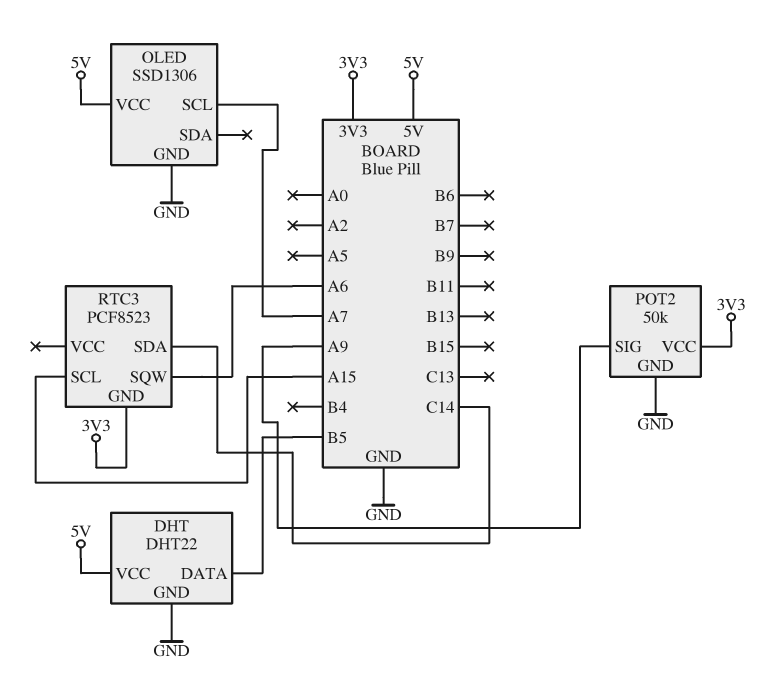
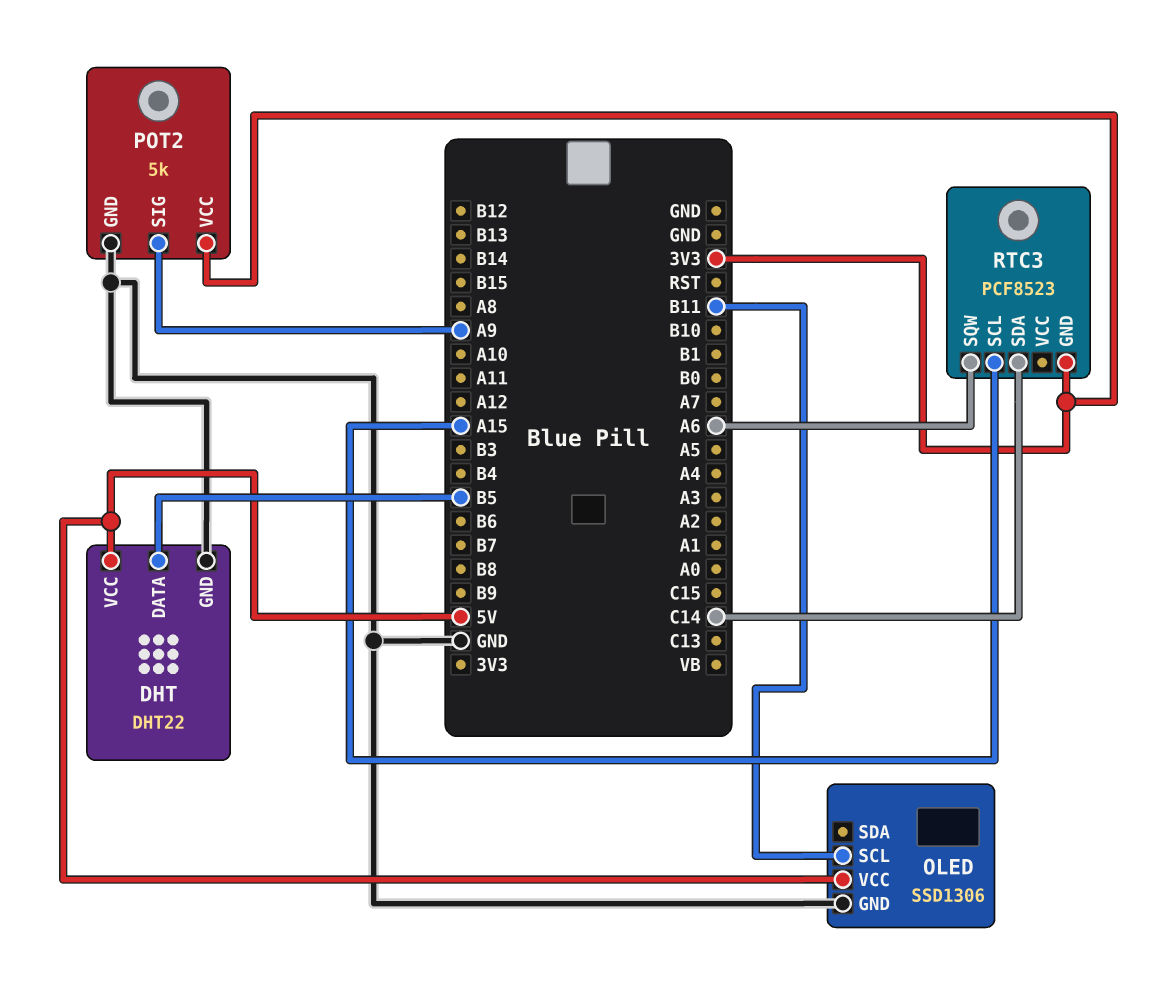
OLED pin SCL: A7 -> B11
POT2: 50k -> 5k

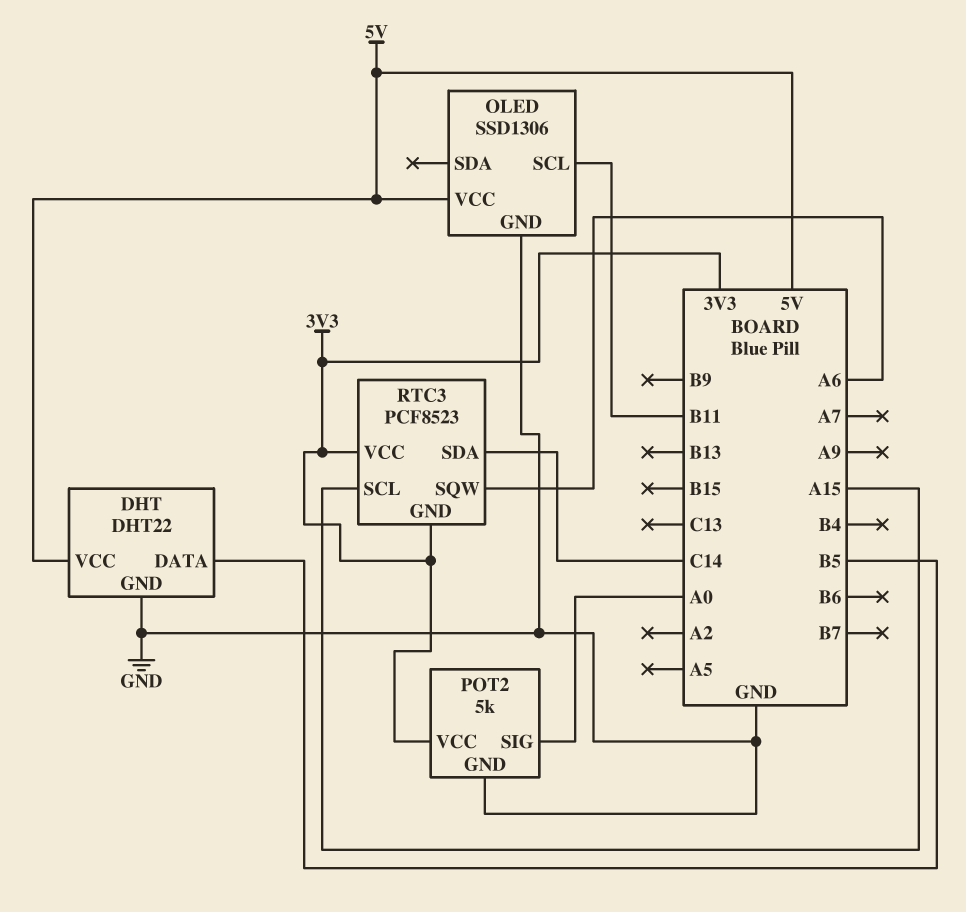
POT2 pin SIG: A9 -> A0
RTC3 pin VCC: none -> 3V3

